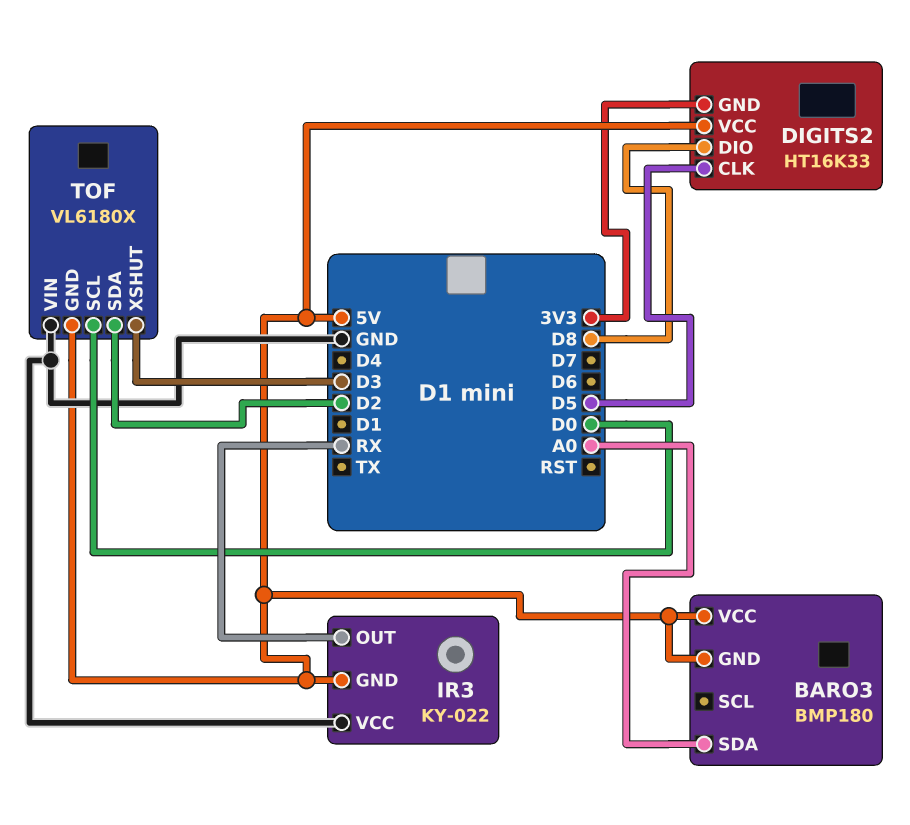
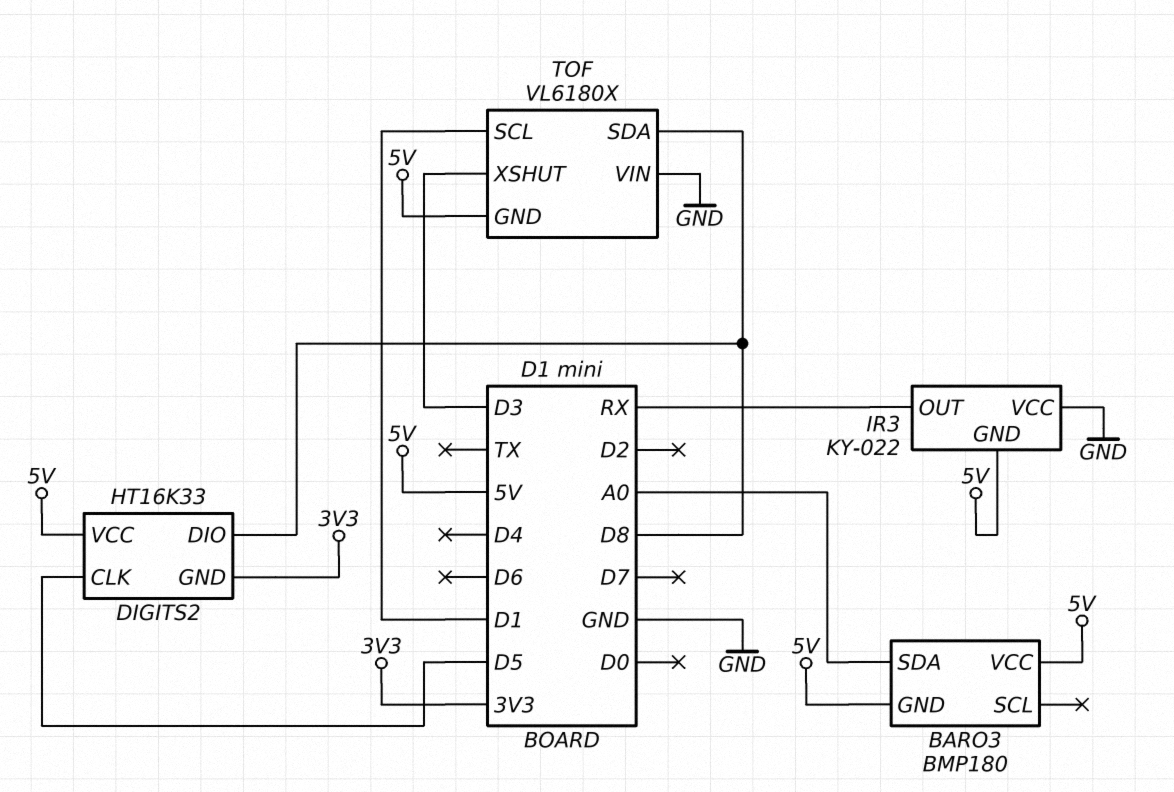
TOF pin SCL: D0 -> D1
TOF pin SDA: D2 -> D8

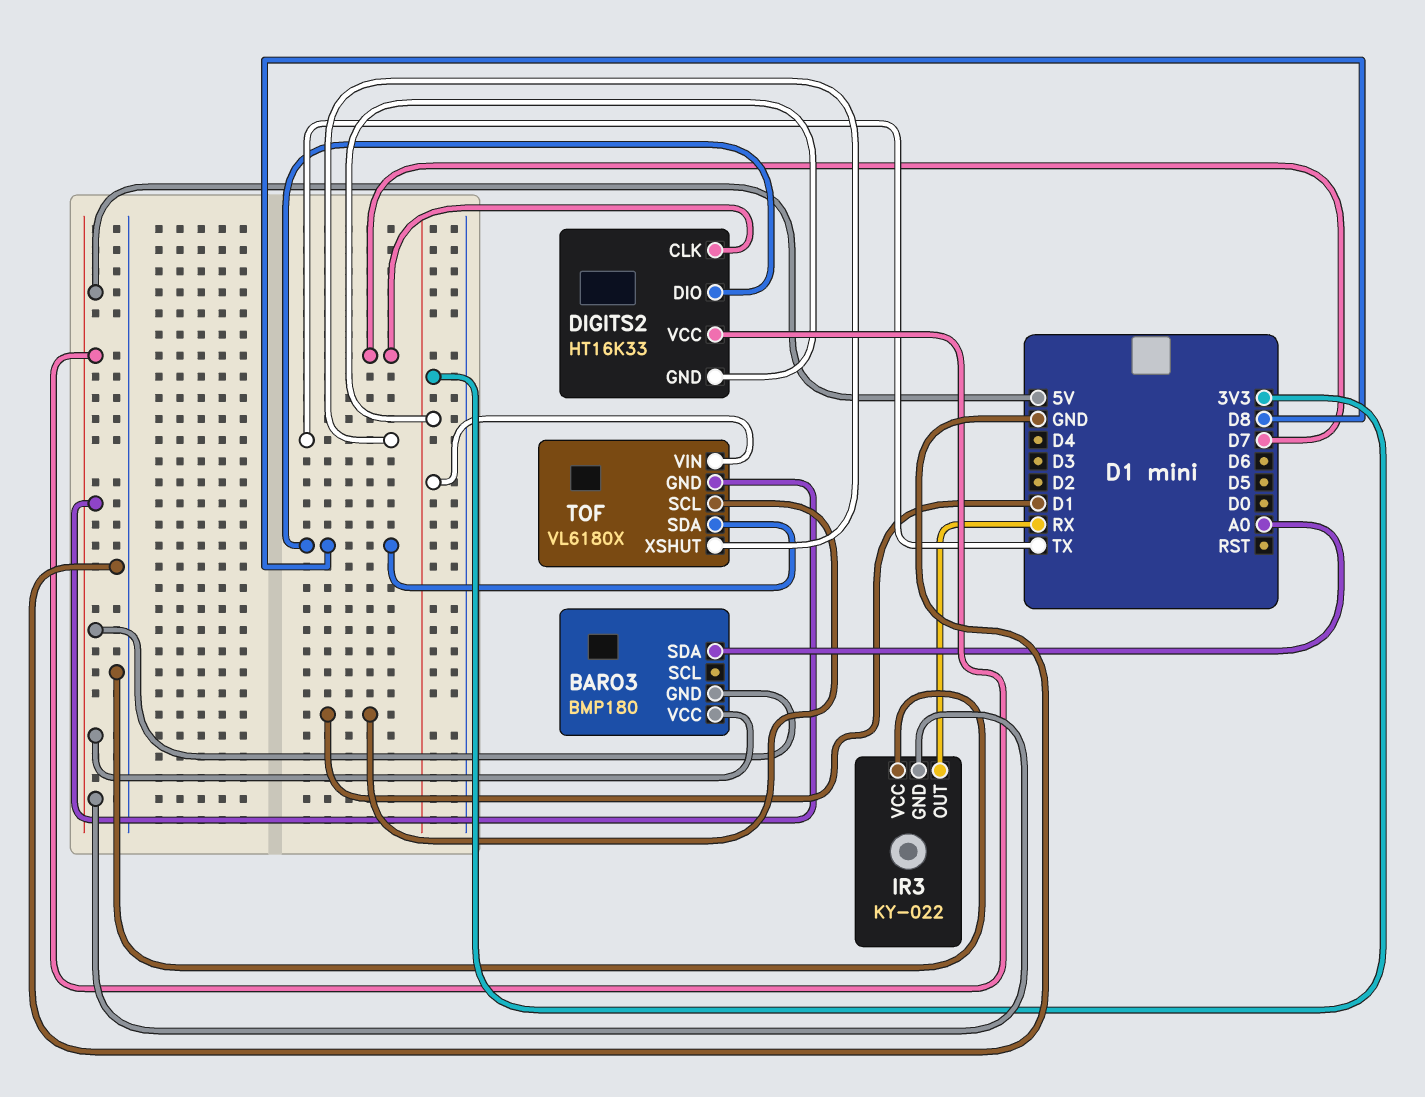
DIGITS2 pin CLK: D5 -> D7
TOF pin VIN: GND -> 3V3
TOF pin XSHUT: D3 -> TX

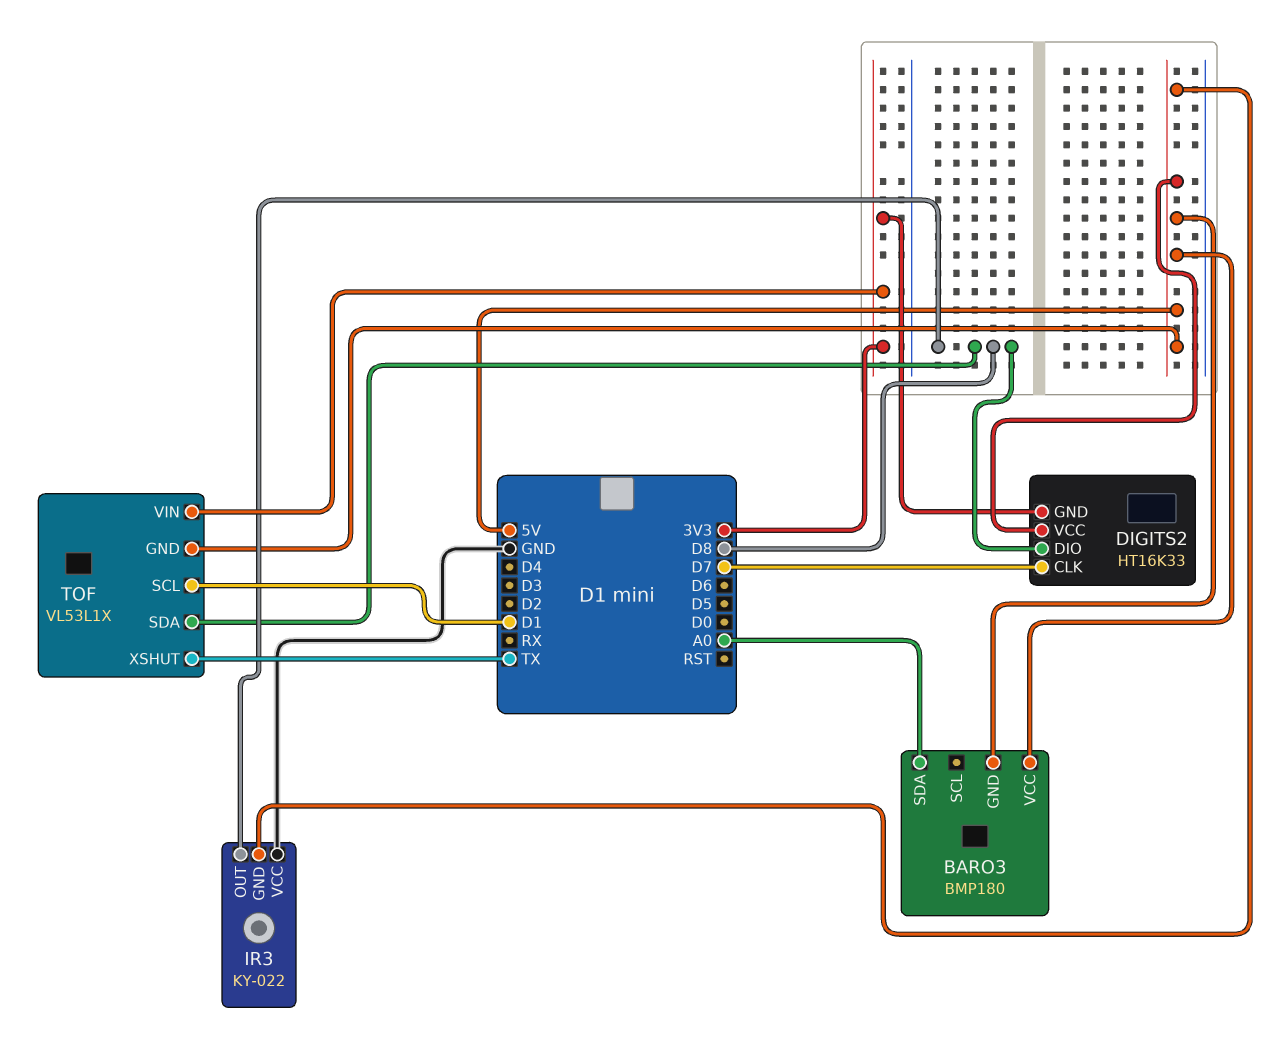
IR3 pin OUT: RX -> D8
TOF: VL6180X -> VL53L1X

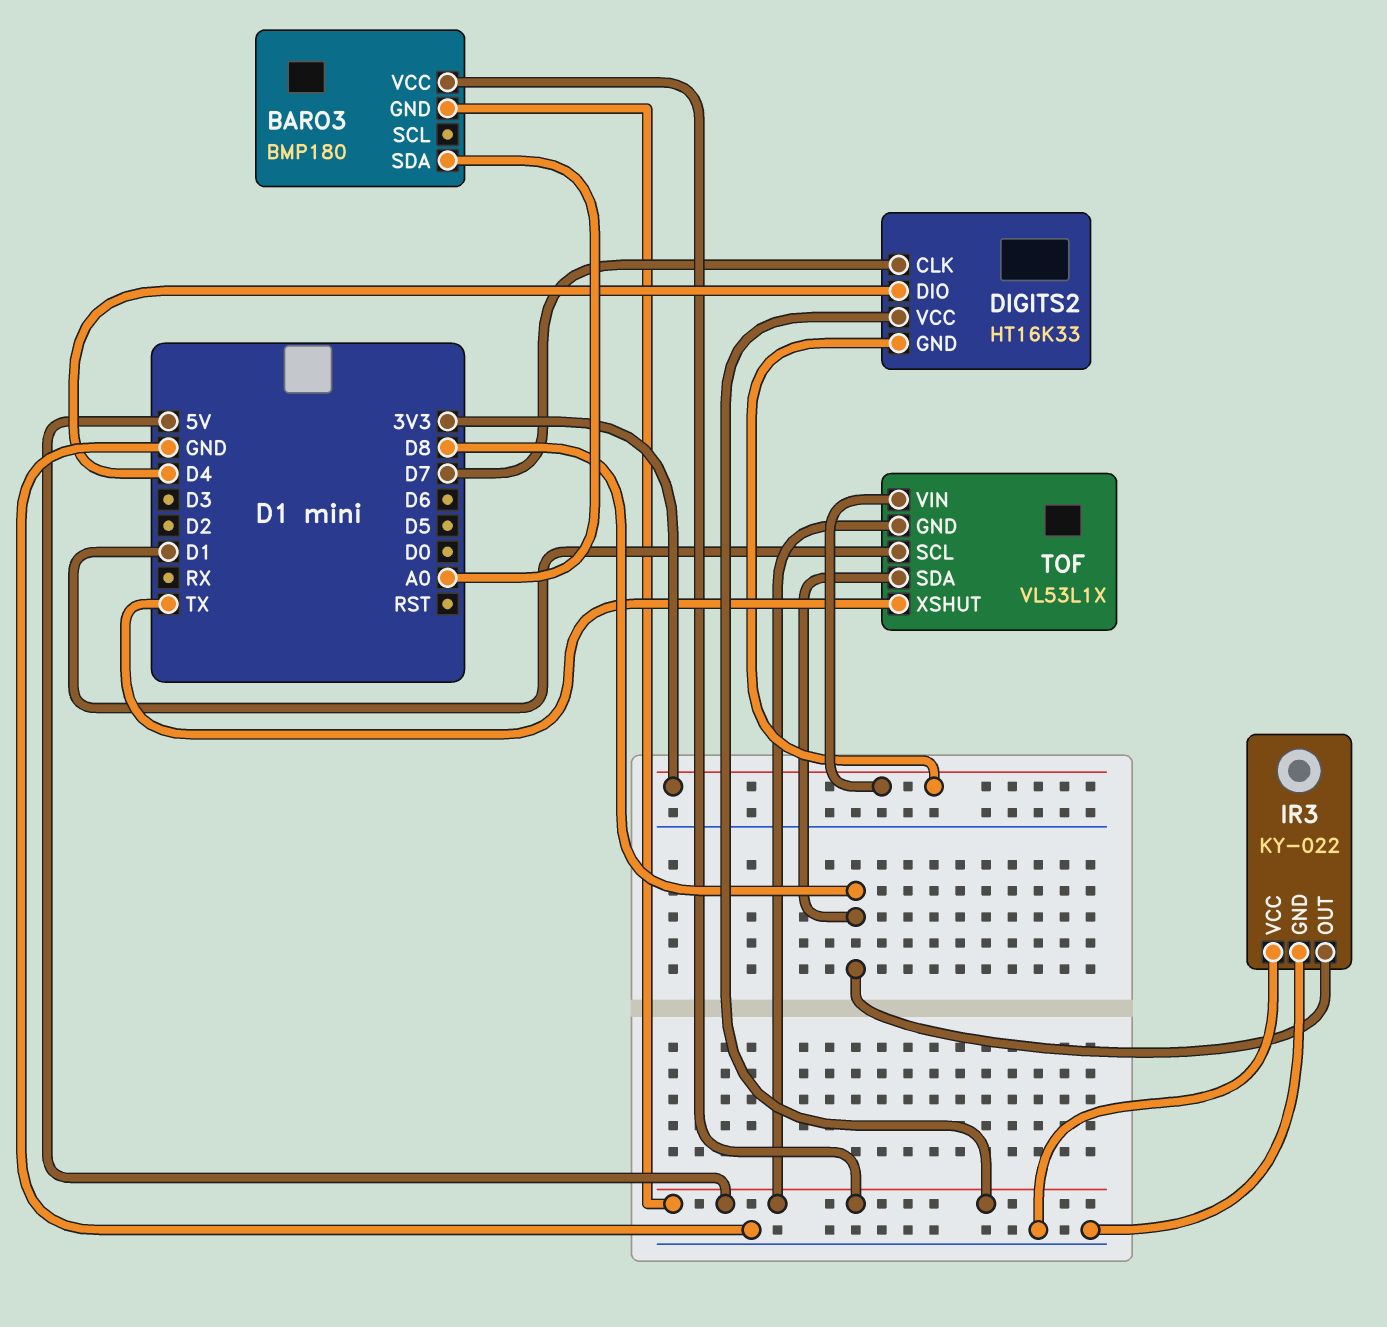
DIGITS2 pin DIO: D8 -> D4
IR3 pin GND: 5V -> GND

